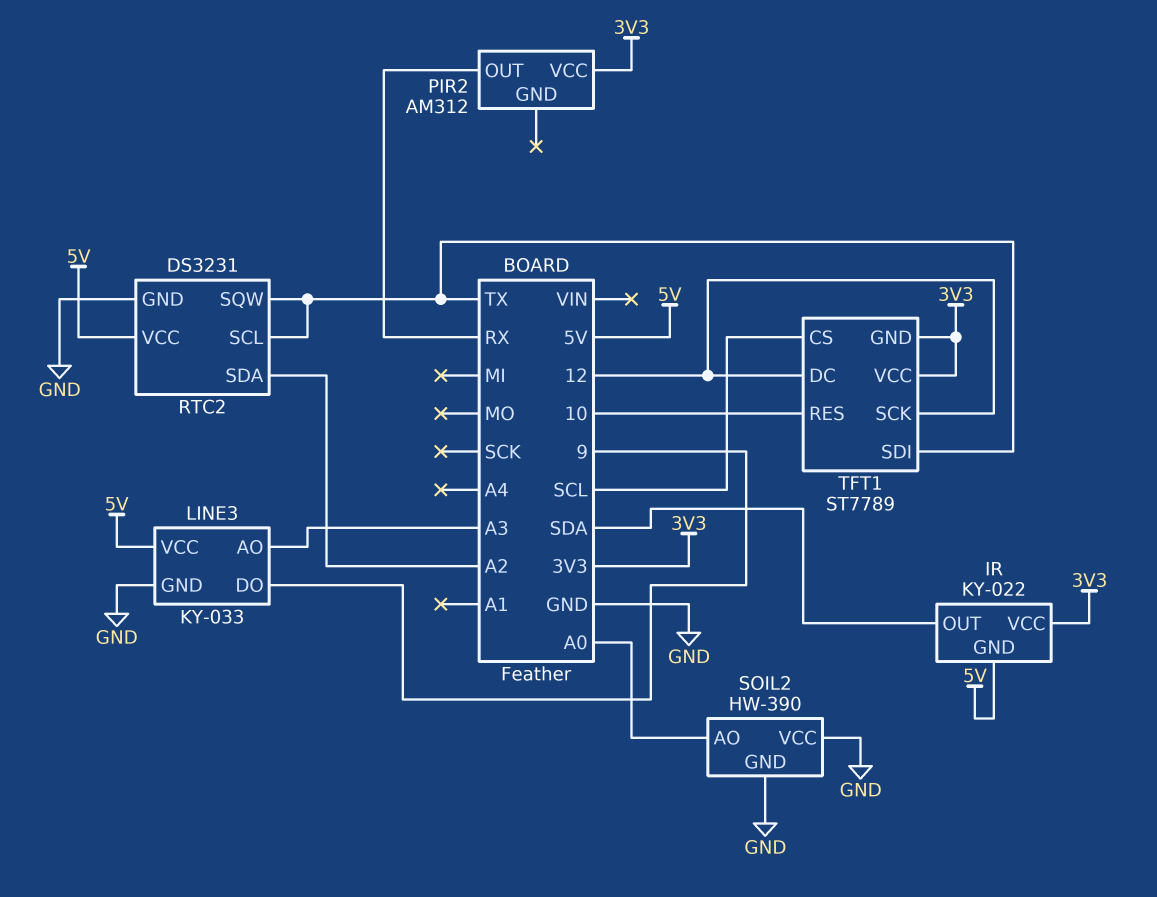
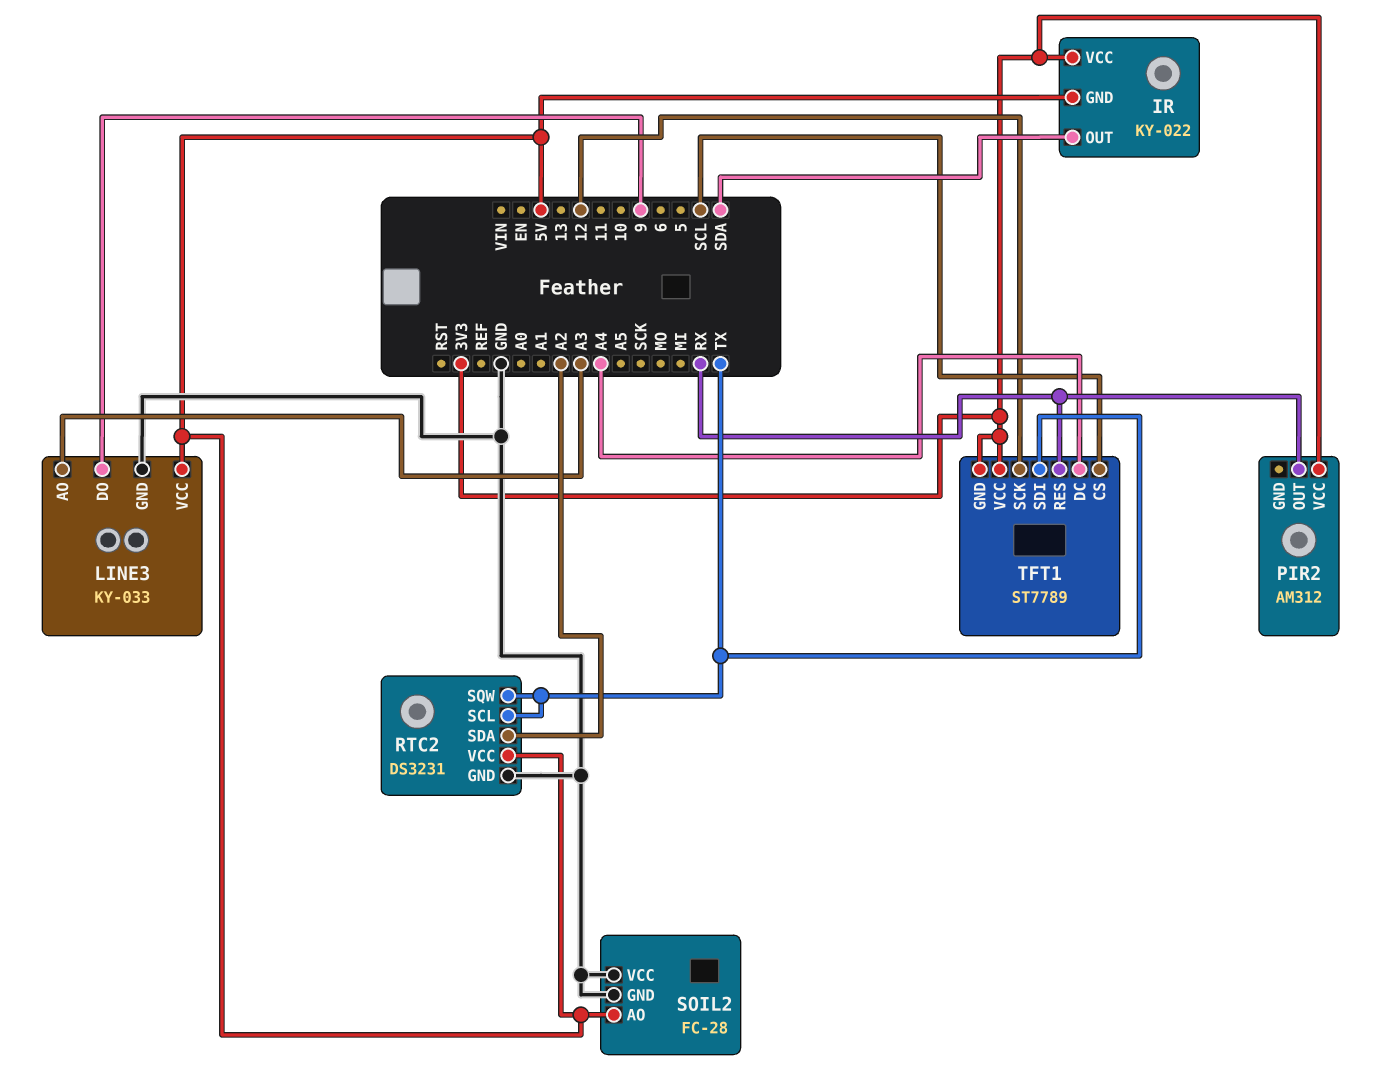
SOIL2: HW-390 -> FC-28
SOIL2 pin AO: A0 -> 5V
TFT1 pin DC: 12 -> A4
TFT1 pin RES: 10 -> RX

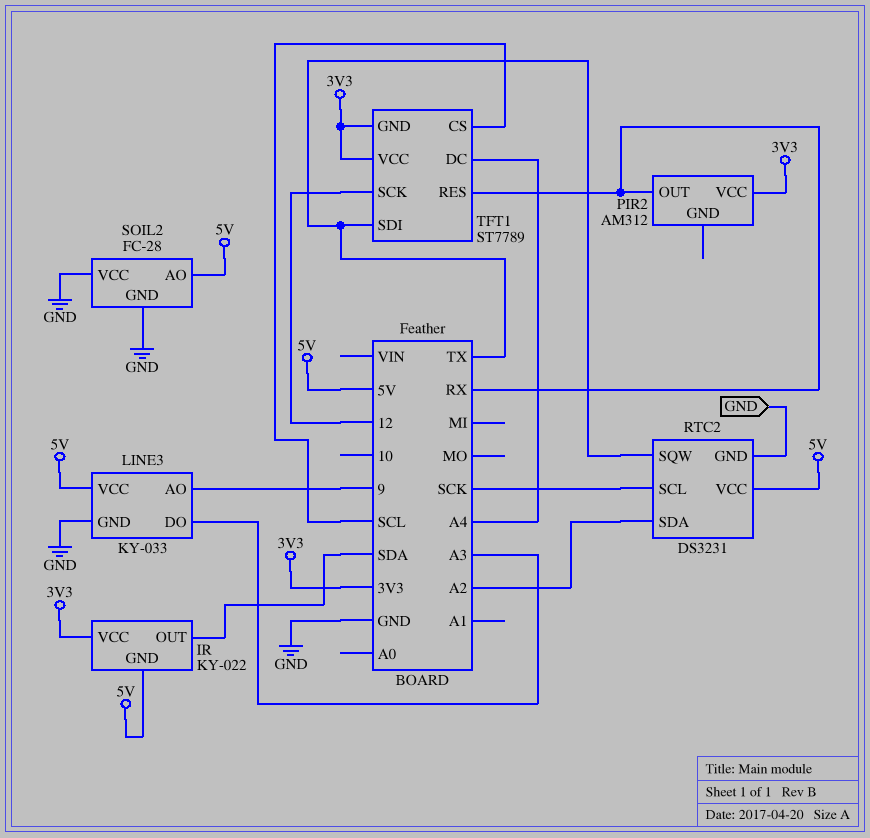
LINE3 pin AO: A3 -> 9
LINE3 pin DO: 9 -> A3
RTC2 pin SCL: TX -> SCK

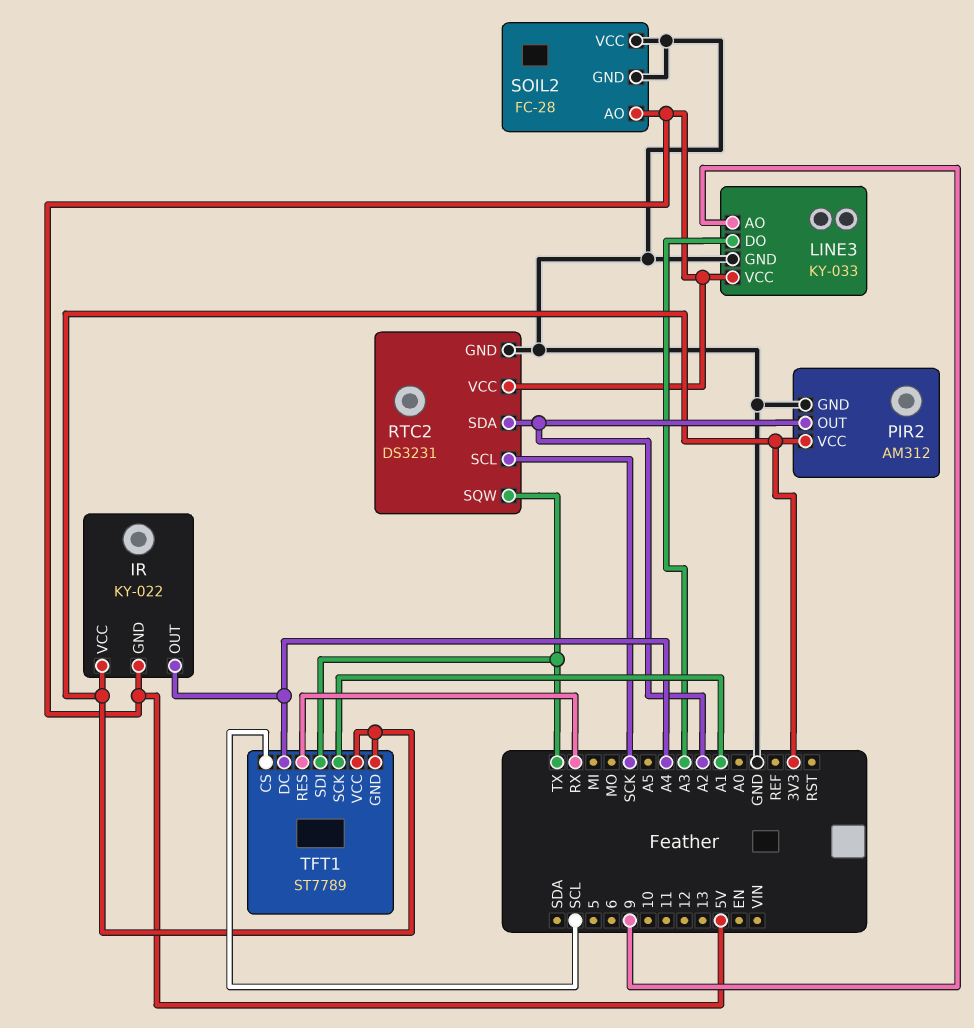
IR pin OUT: SDA -> A4
PIR2 pin GND: none -> GND
PIR2 pin OUT: RX -> A2
TFT1 pin SCK: 12 -> A1

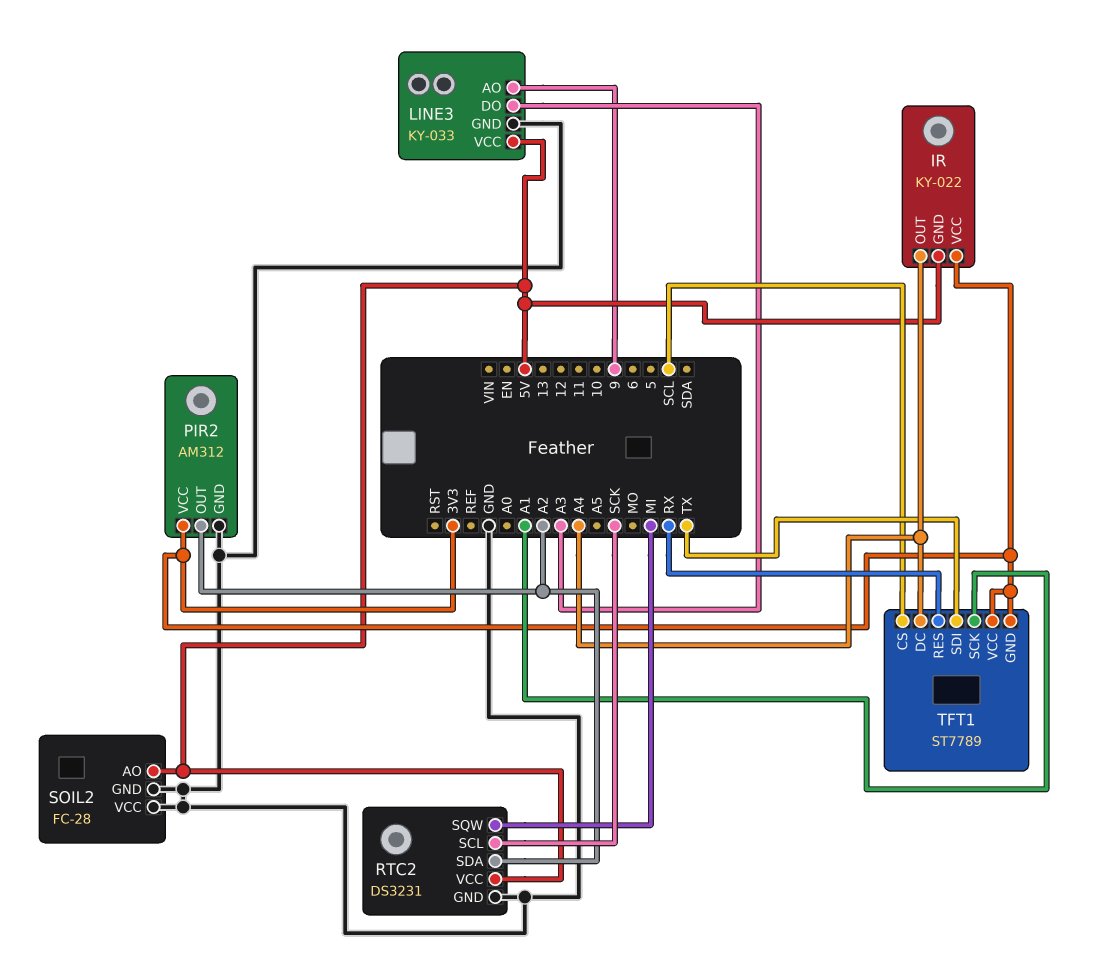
RTC2 pin SQW: TX -> MI

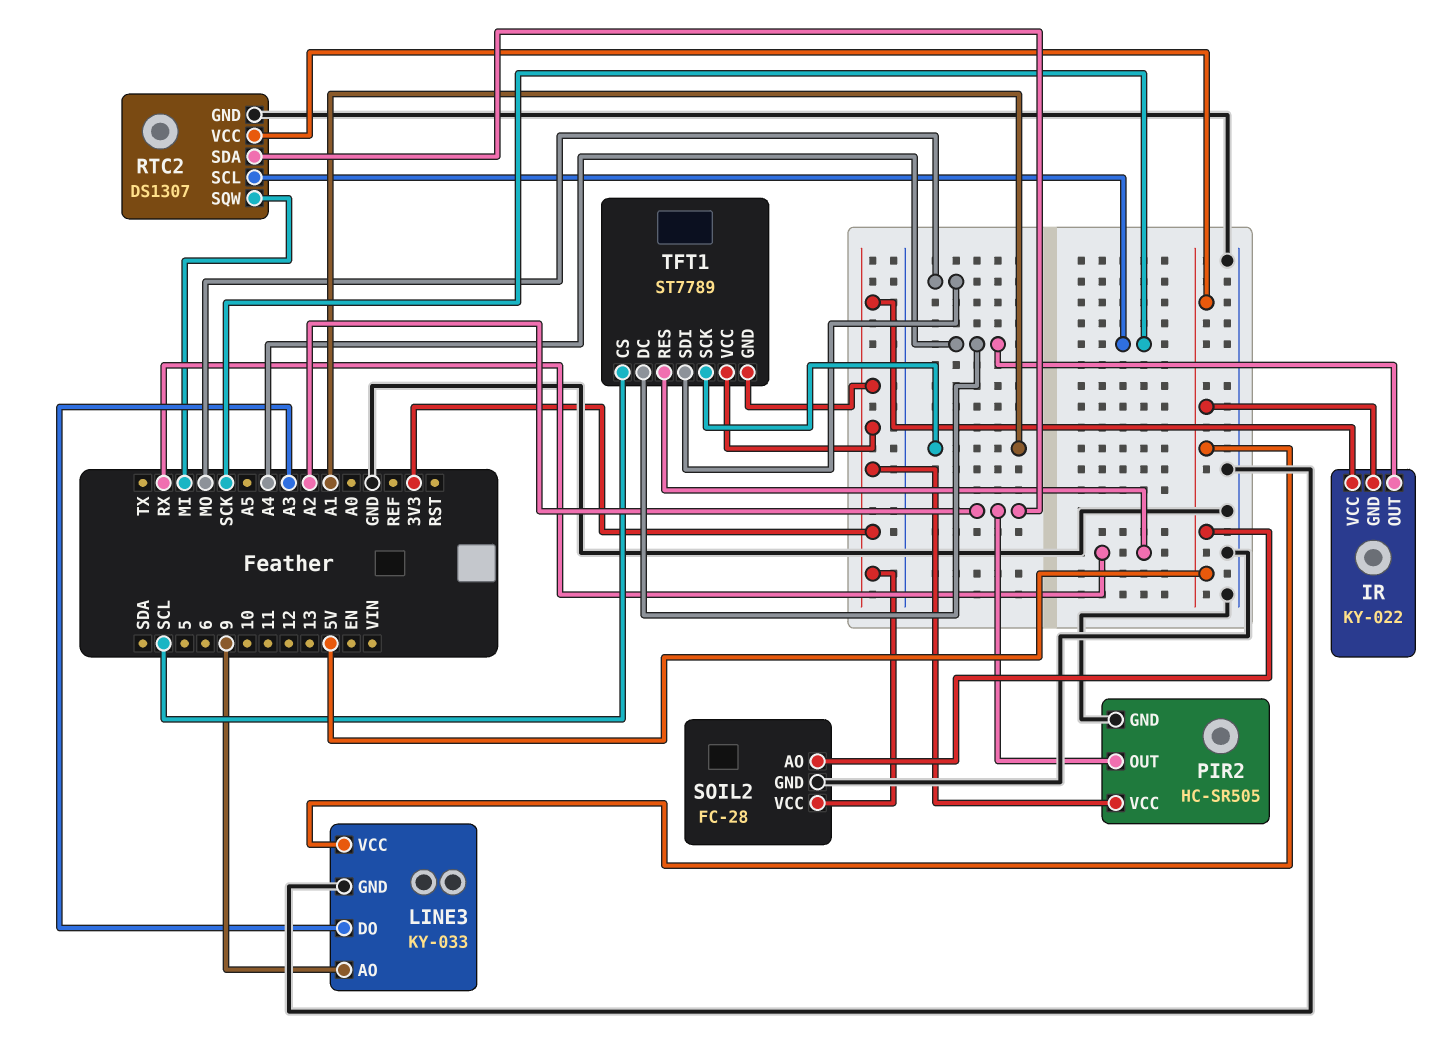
PIR2: AM312 -> HC-SR505
RTC2: DS3231 -> DS1307
SOIL2 pin VCC: GND -> 3V3
TFT1 pin SDI: TX -> MO

